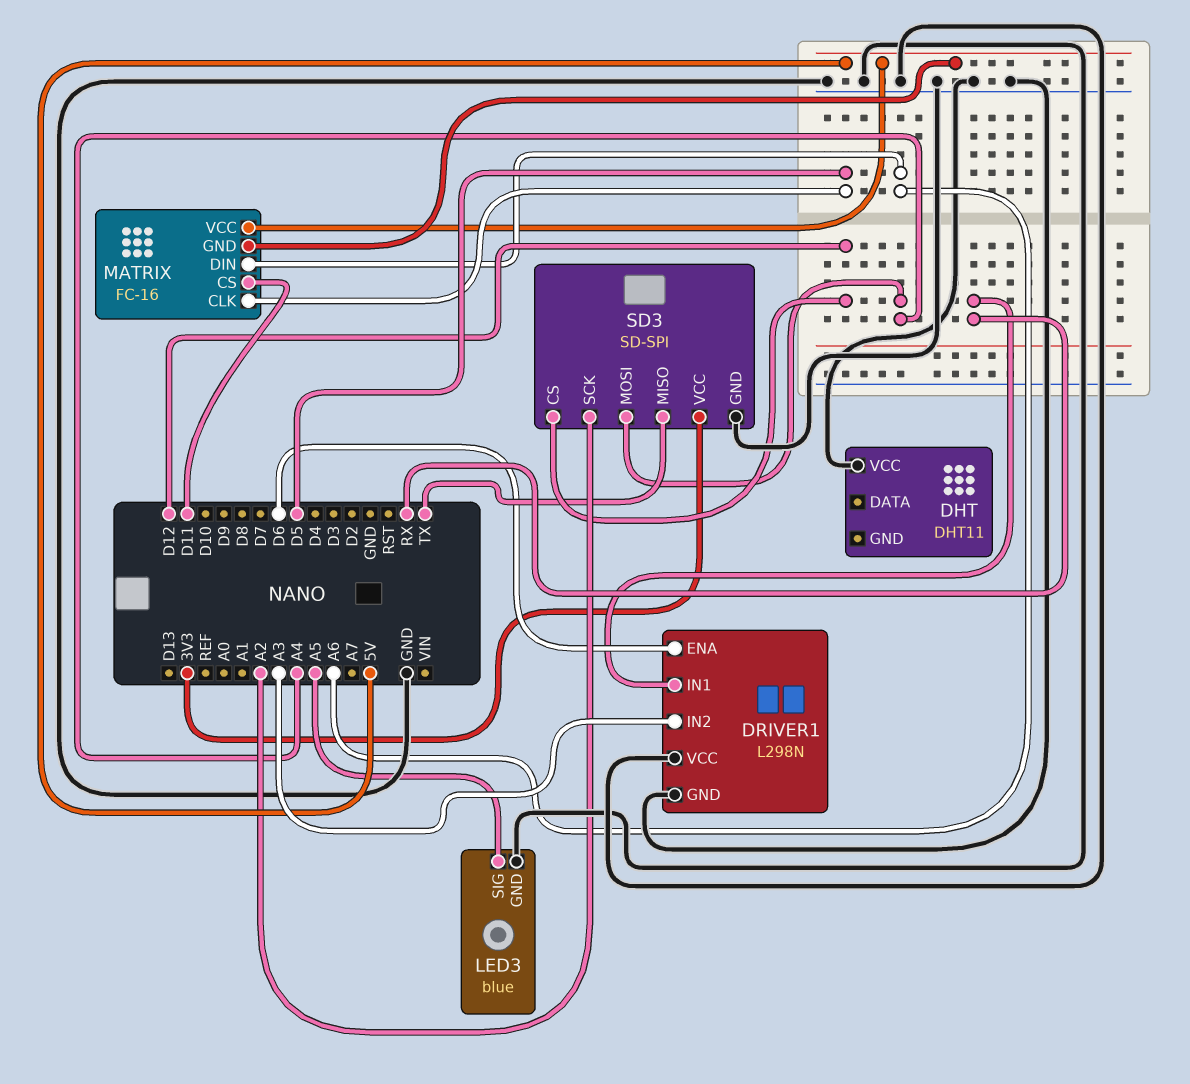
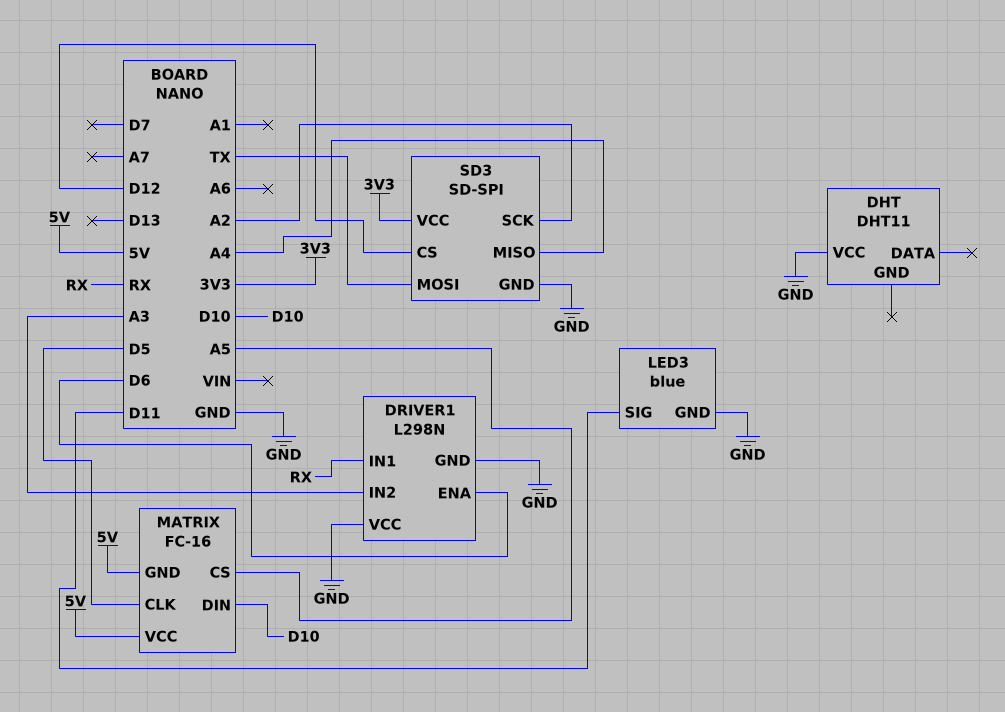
LED3 pin SIG: A5 -> D11
MATRIX pin CS: D11 -> A5
MATRIX pin DIN: A6 -> D10
SD3 pin MISO: TX -> A4
SD3 pin MOSI: A4 -> TX

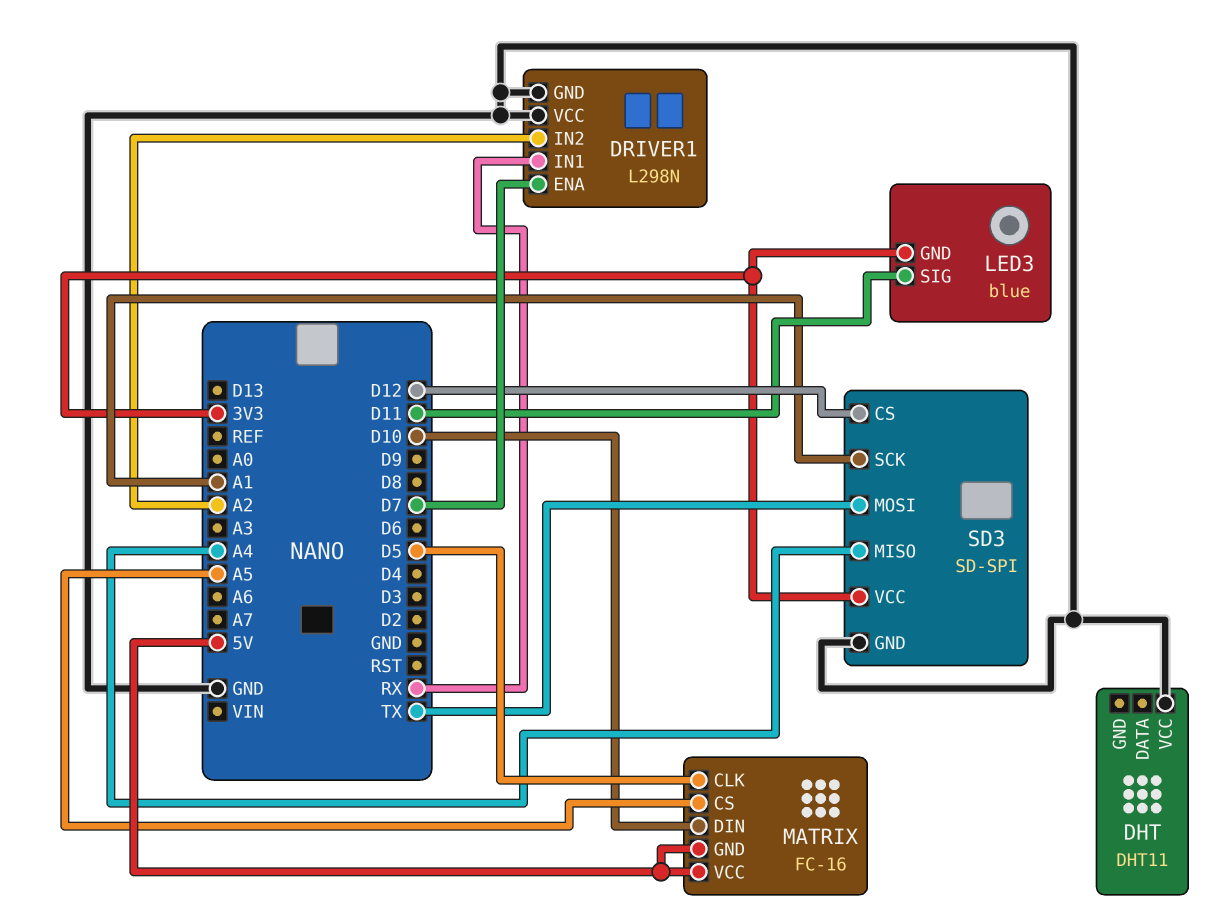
DRIVER1 pin ENA: D6 -> D7
DRIVER1 pin IN2: A3 -> A2
LED3 pin GND: GND -> 3V3
SD3 pin SCK: A2 -> A1

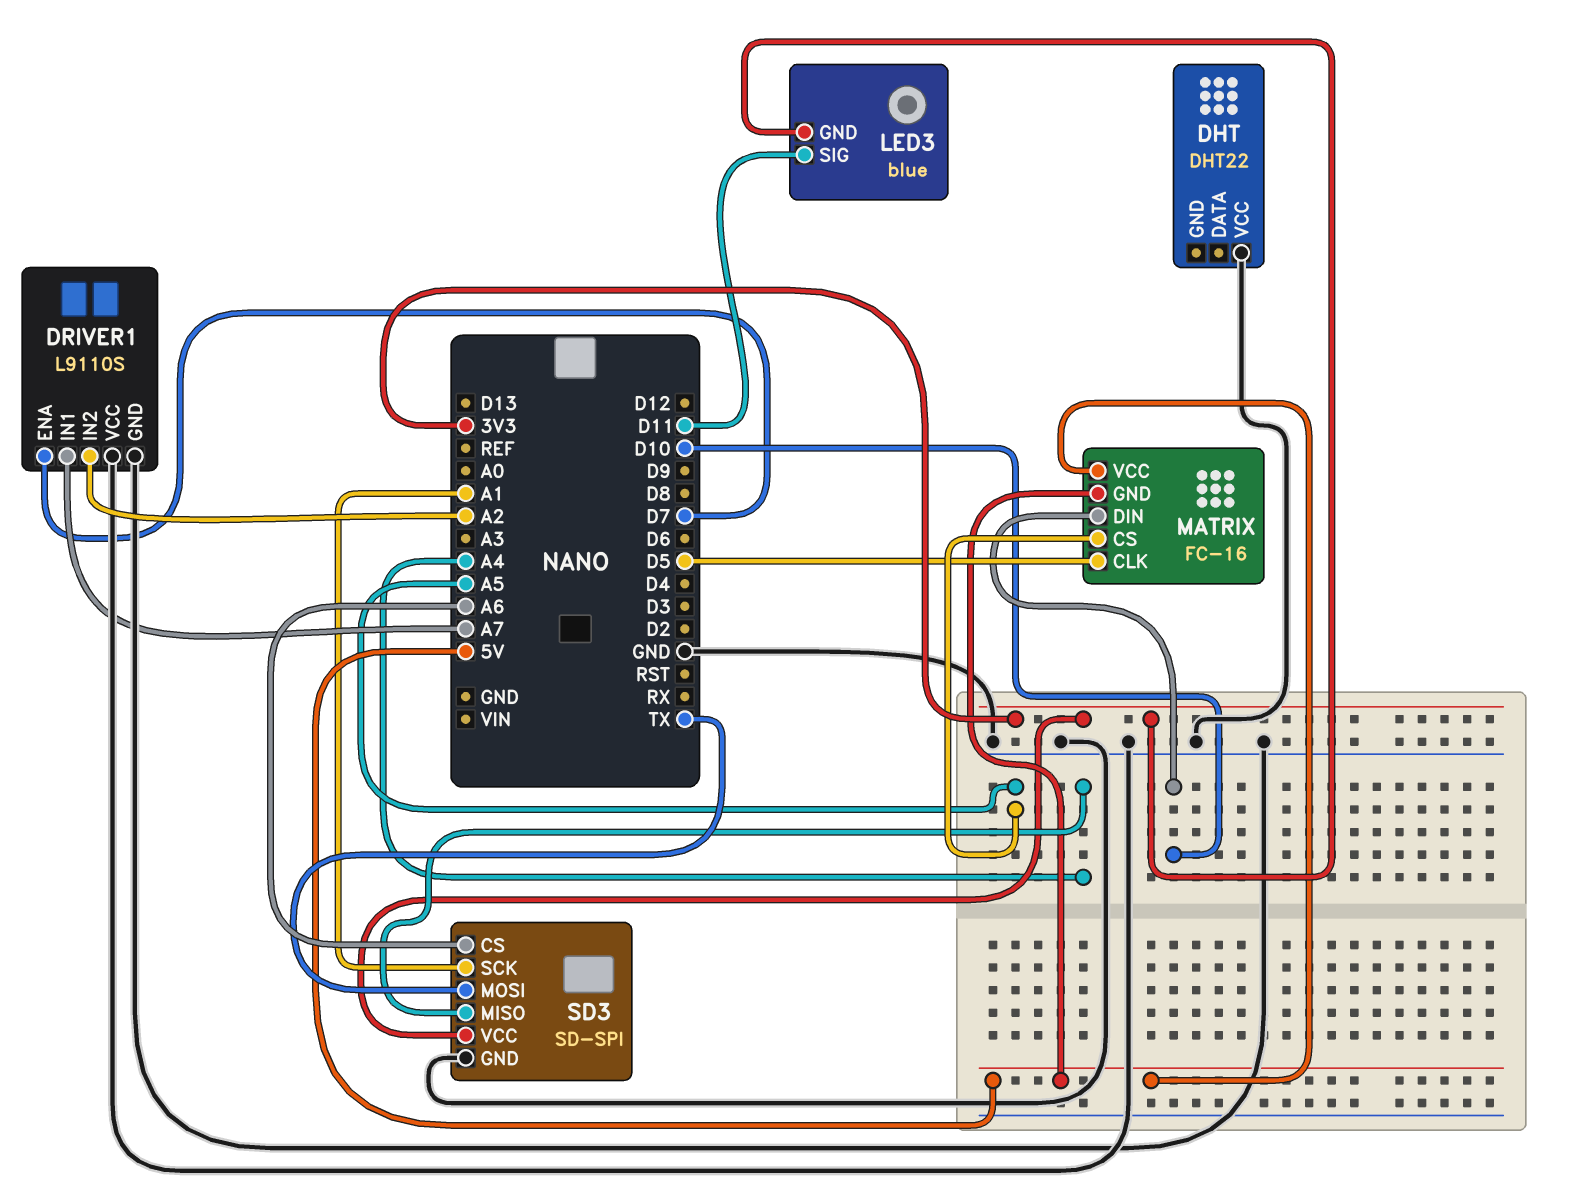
DHT: DHT11 -> DHT22
DRIVER1: L298N -> L9110S
DRIVER1 pin IN1: RX -> A7
SD3 pin CS: D12 -> A6

